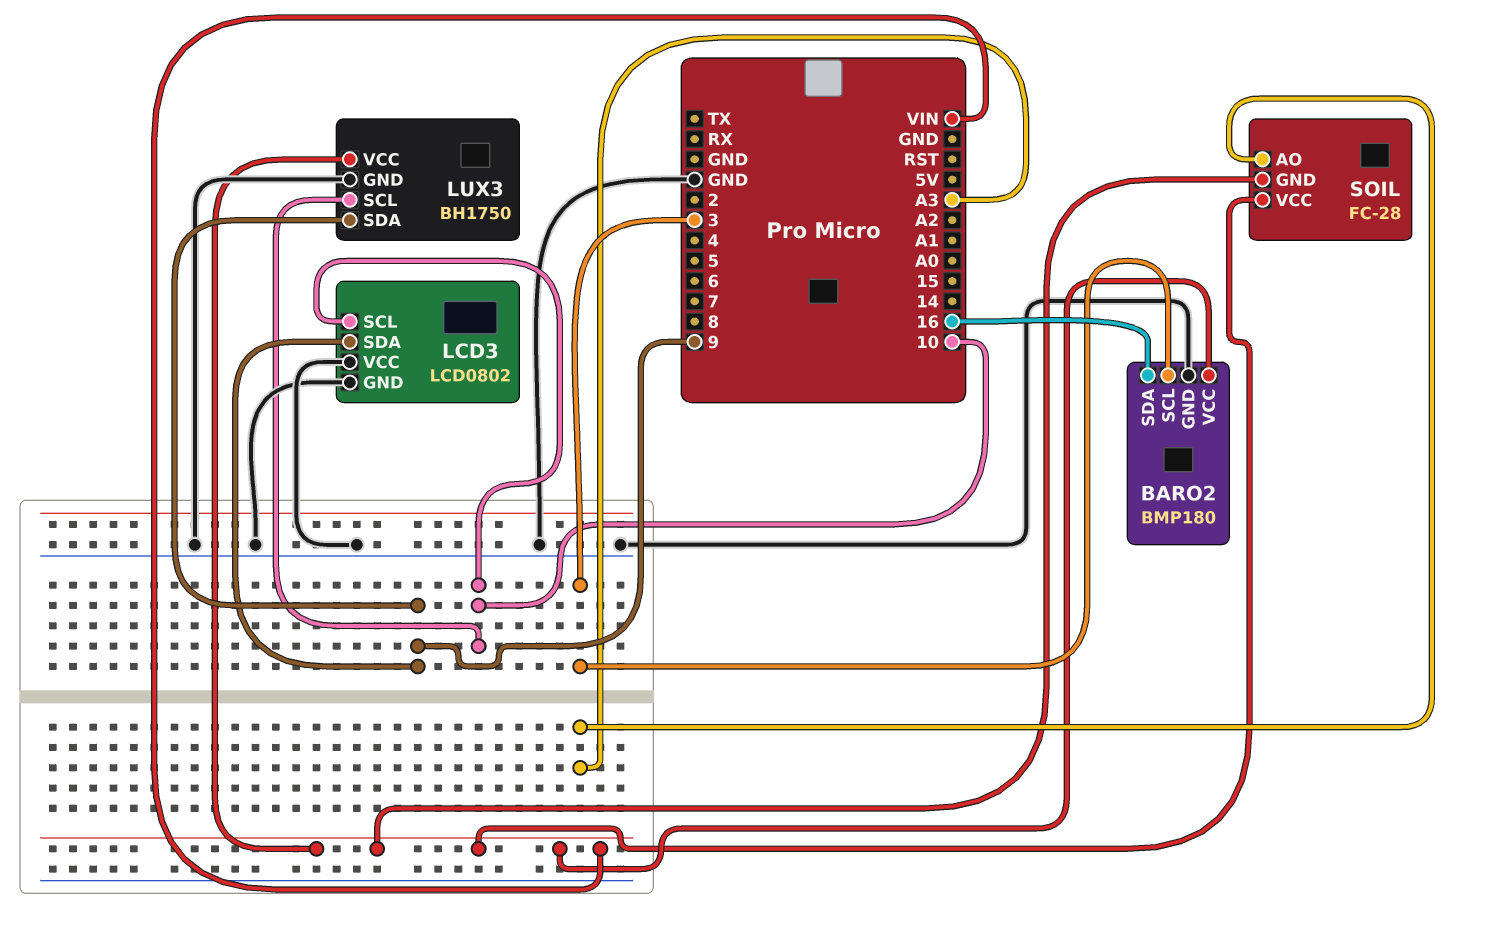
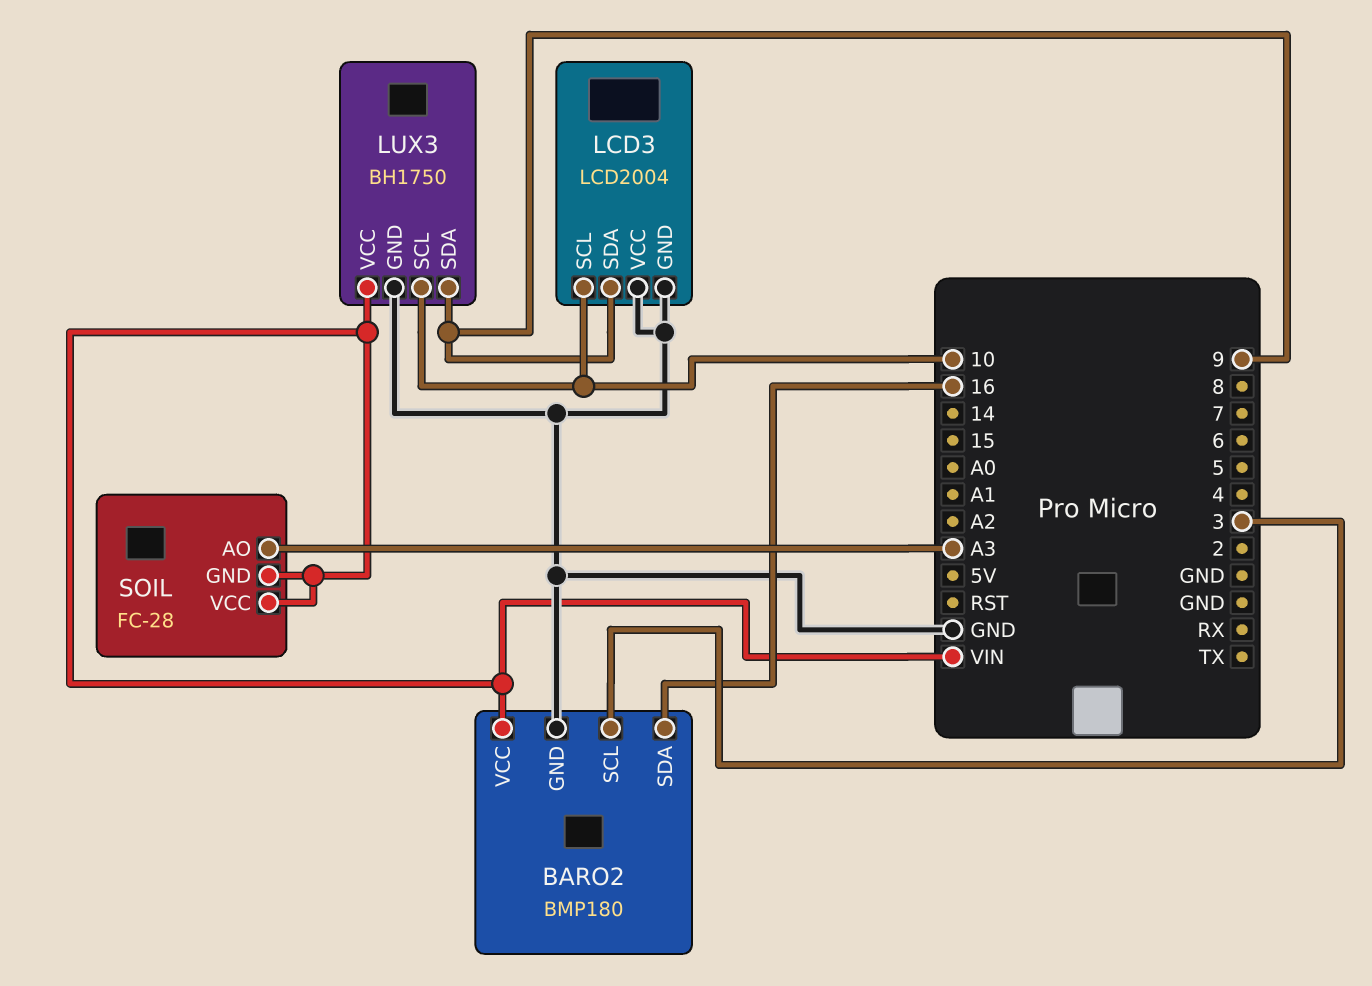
LCD3: LCD0802 -> LCD2004

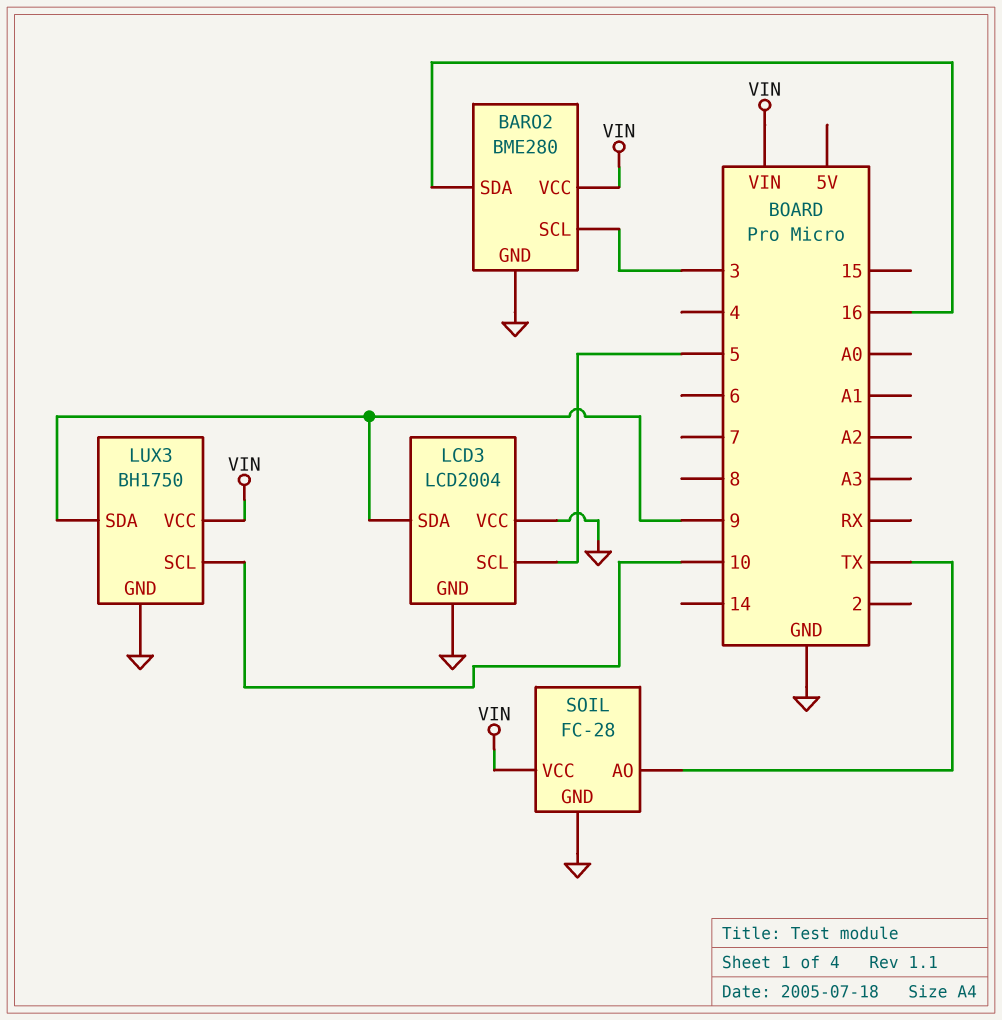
BARO2: BMP180 -> BME280
LCD3 pin SCL: 10 -> 5
SOIL pin AO: A3 -> TX
SOIL pin GND: VIN -> GND

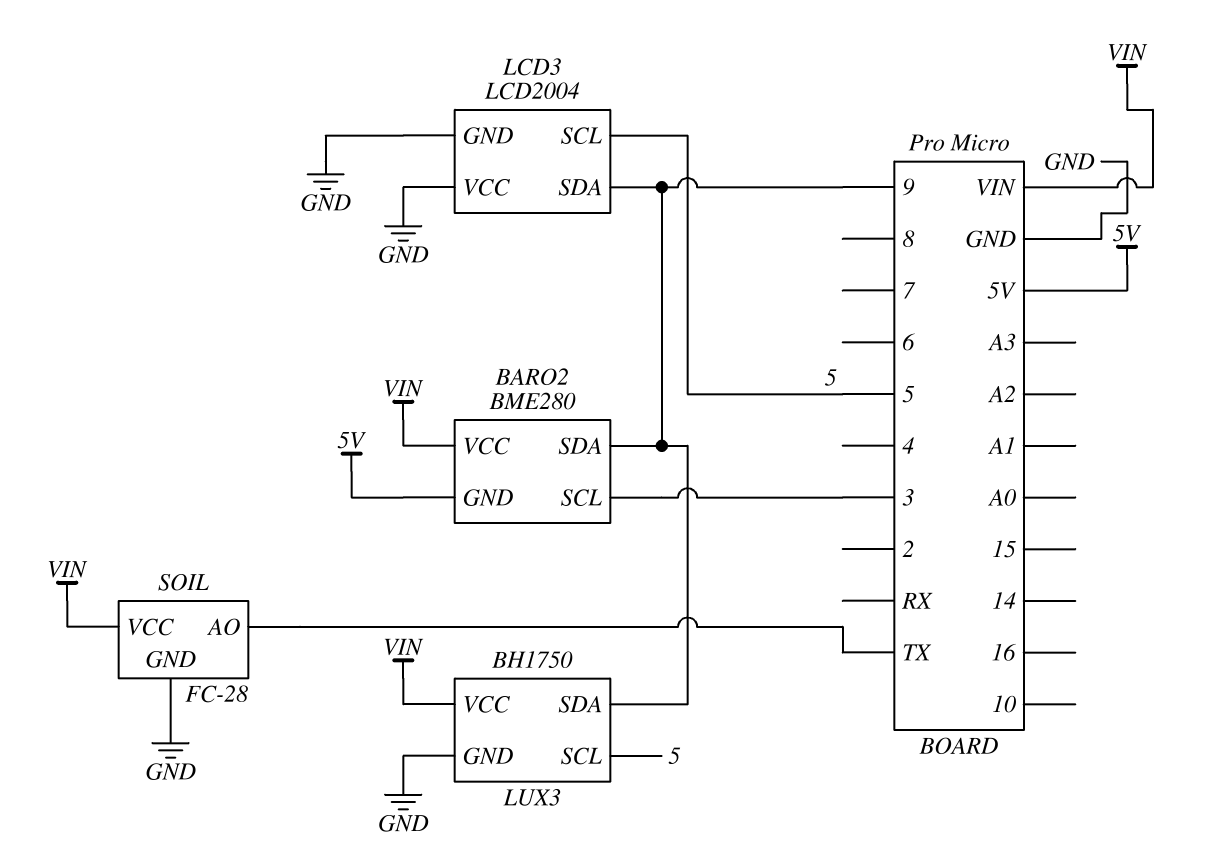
BARO2 pin GND: GND -> 5V
BARO2 pin SDA: 16 -> 9
LUX3 pin SCL: 10 -> 5

